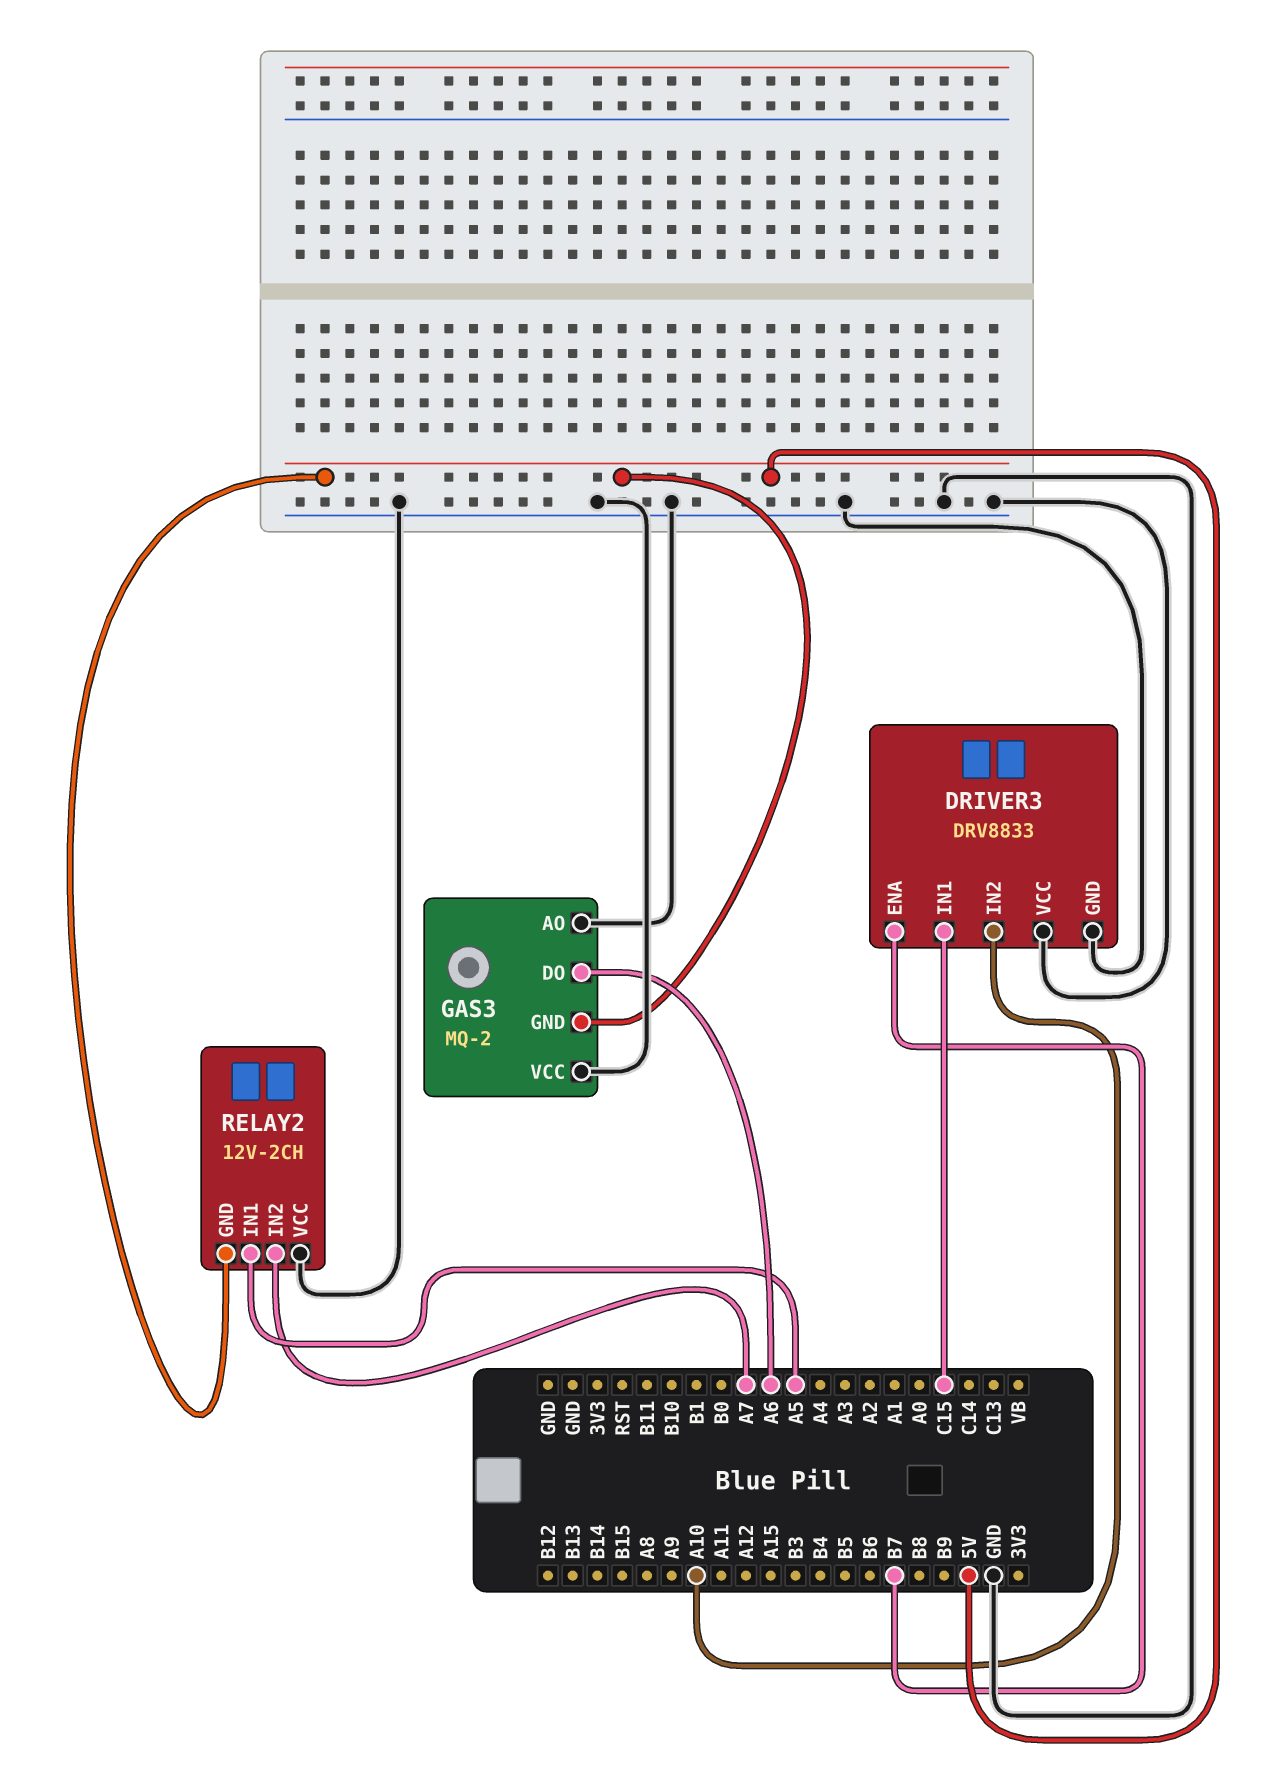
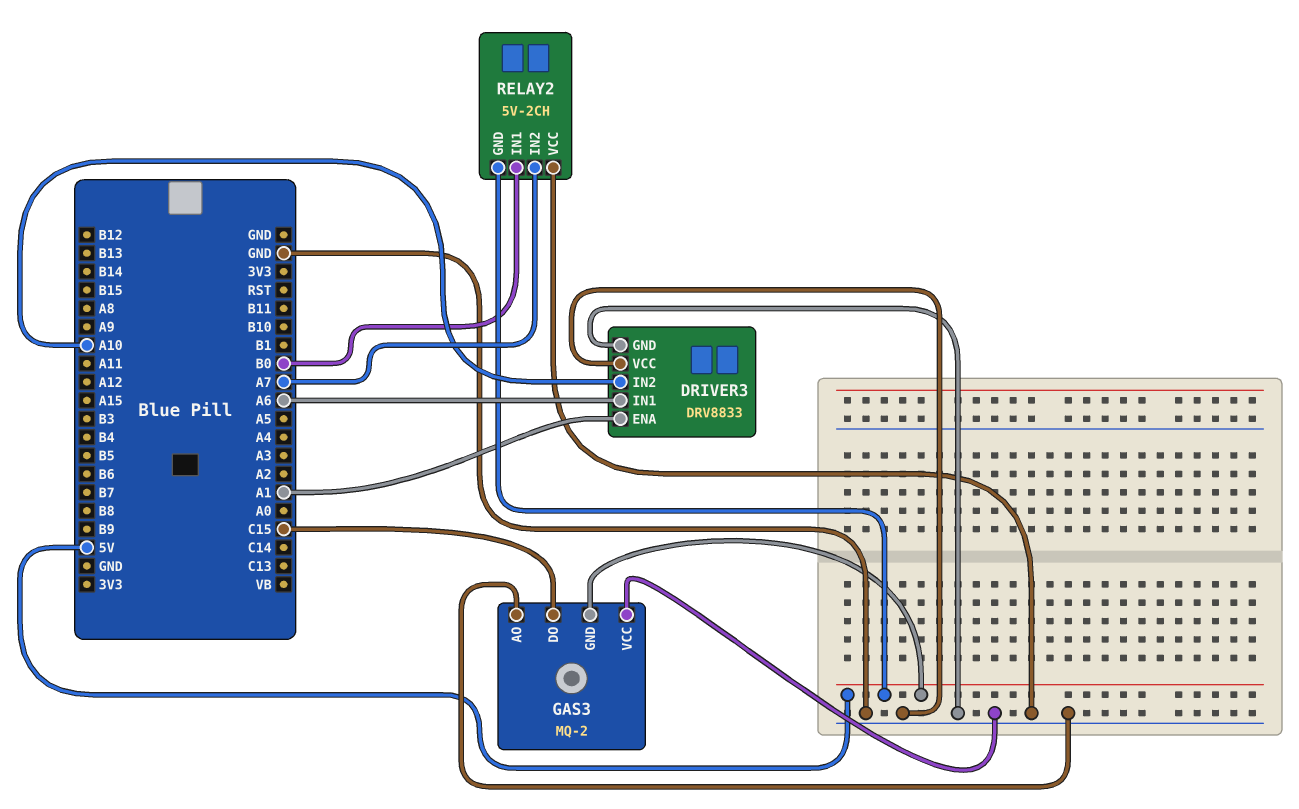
DRIVER3 pin ENA: B7 -> A1
DRIVER3 pin IN1: C15 -> A6
GAS3 pin DO: A6 -> C15
RELAY2: 12V-2CH -> 5V-2CH
RELAY2 pin IN1: A5 -> B0

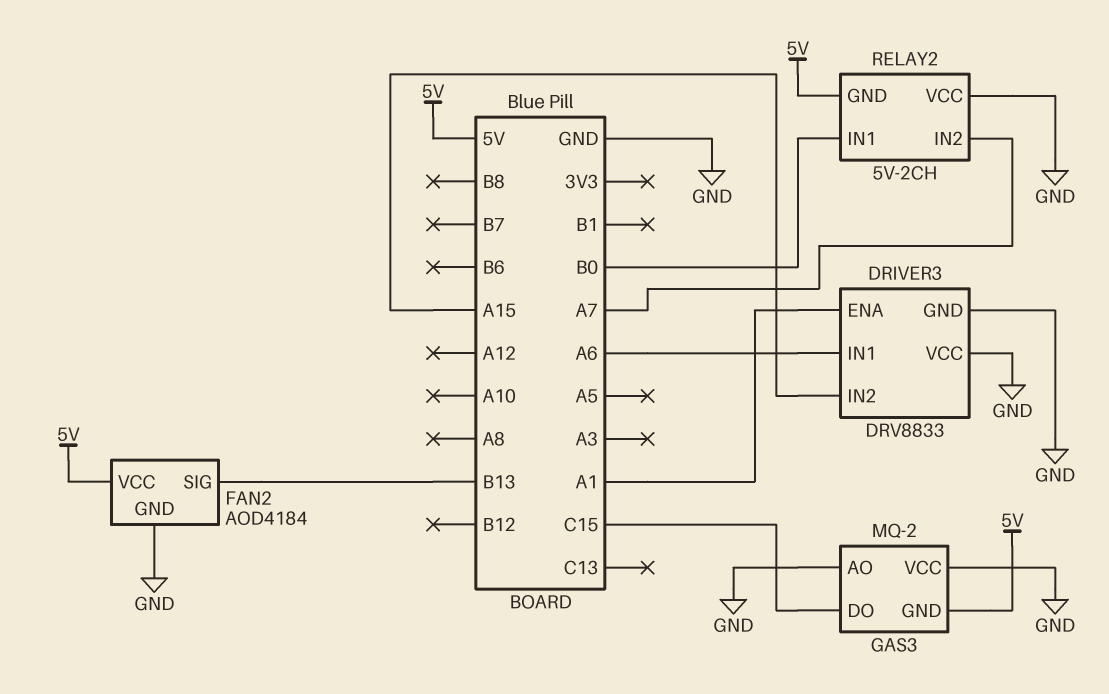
DRIVER3 pin IN2: A10 -> A15
FAN2: none -> AOD4184
FAN2 pin GND: none -> GND
FAN2 pin SIG: none -> B13
FAN2 pin VCC: none -> 5V

